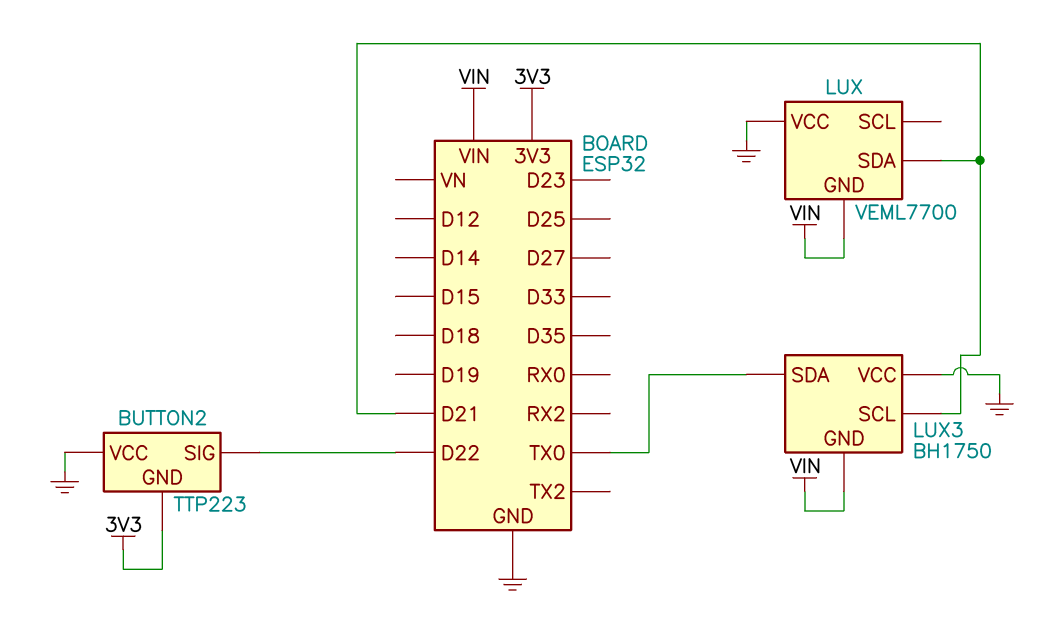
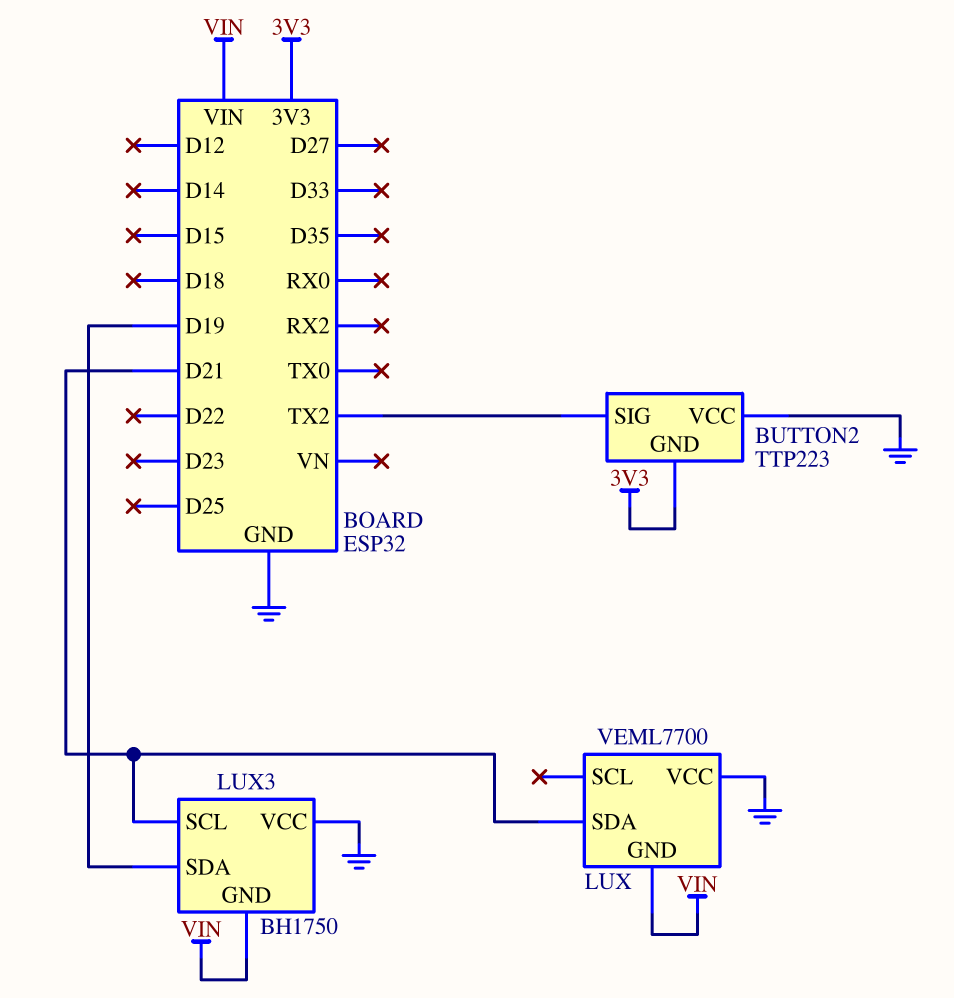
BUTTON2 pin SIG: D22 -> TX2
LUX3 pin SDA: TX0 -> D19

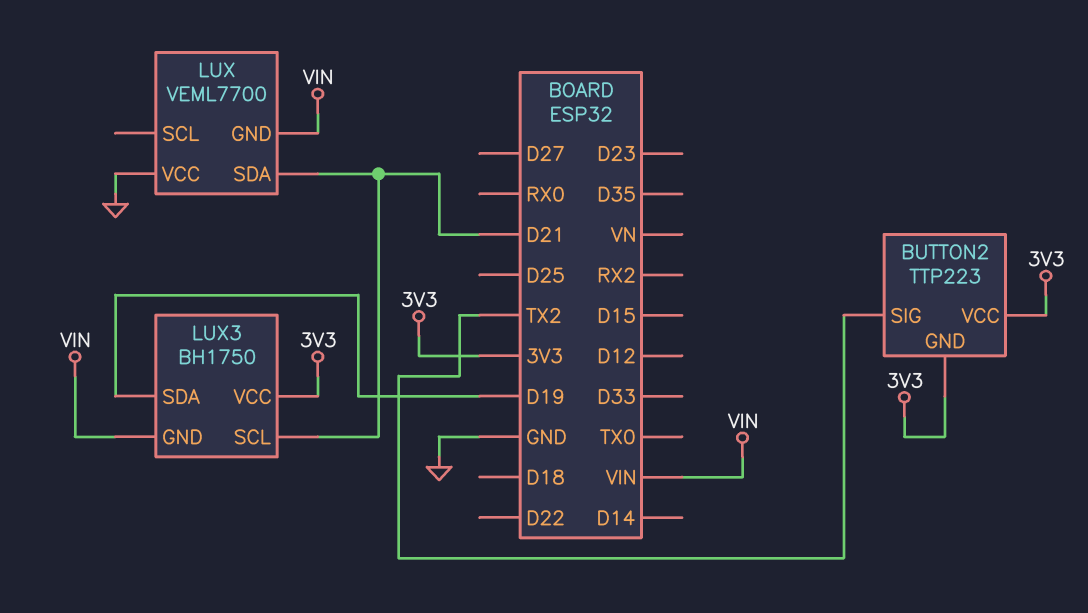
BUTTON2 pin VCC: GND -> 3V3
LUX3 pin VCC: GND -> 3V3

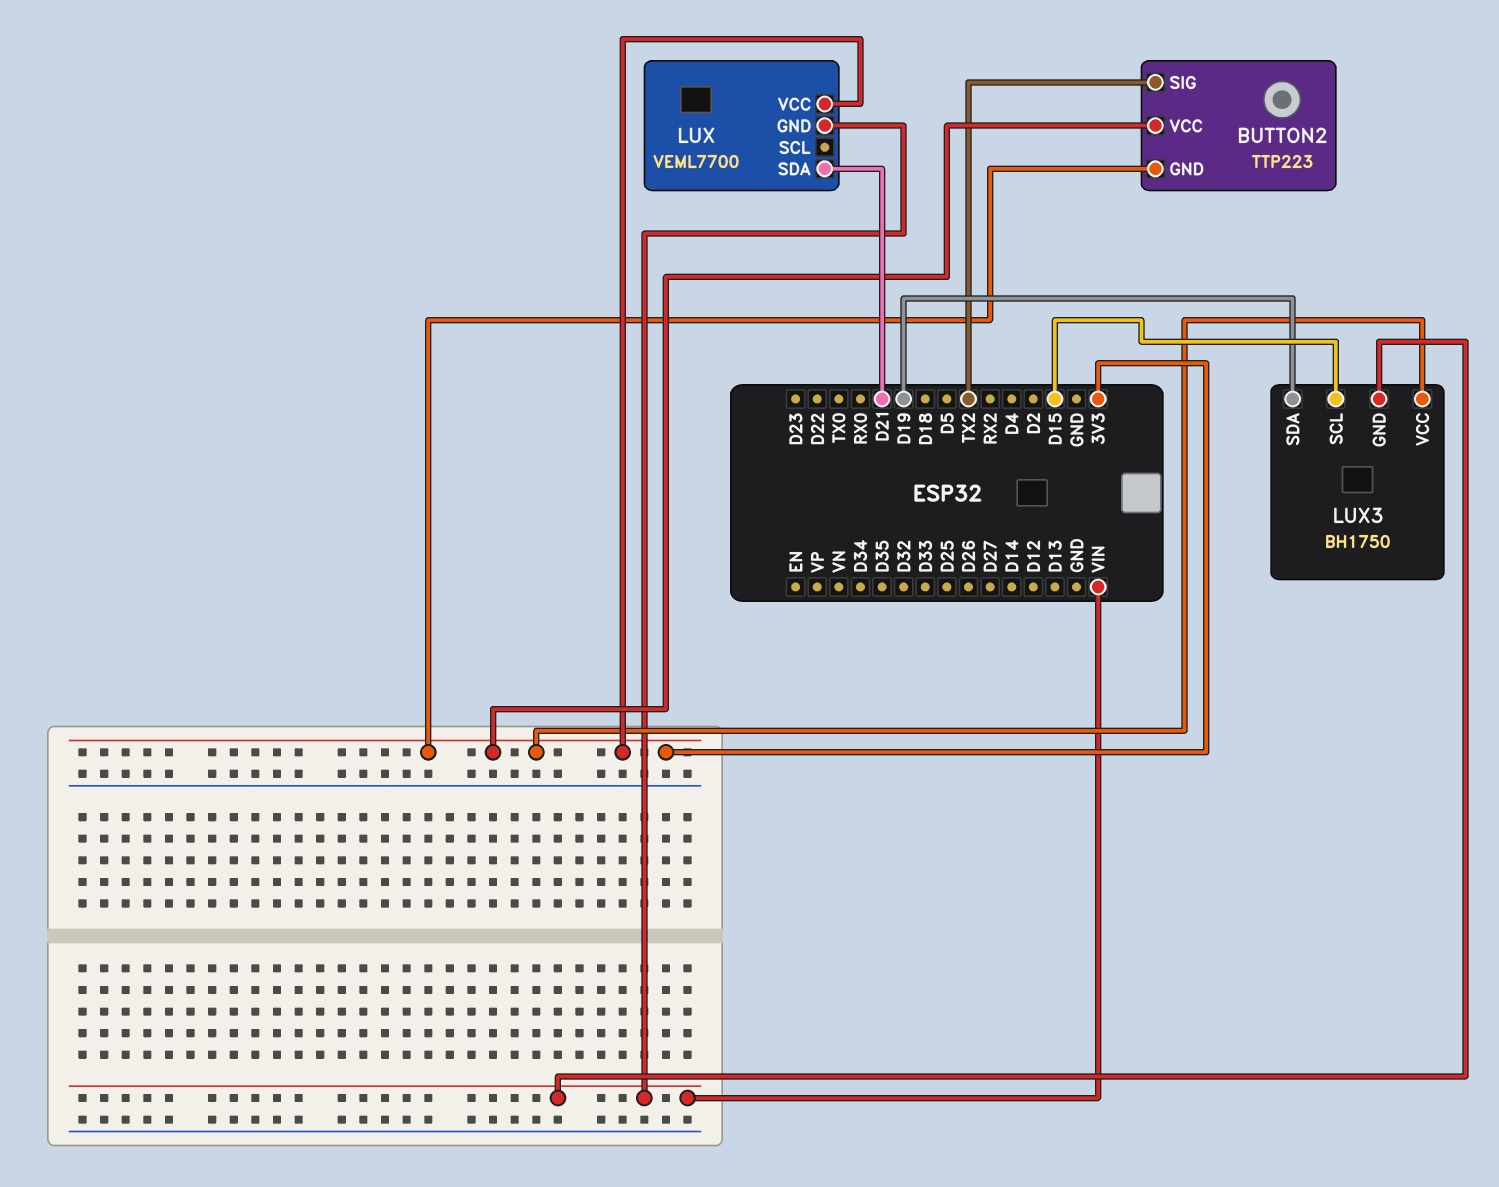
LUX pin VCC: GND -> 3V3
LUX3 pin SCL: D21 -> D15

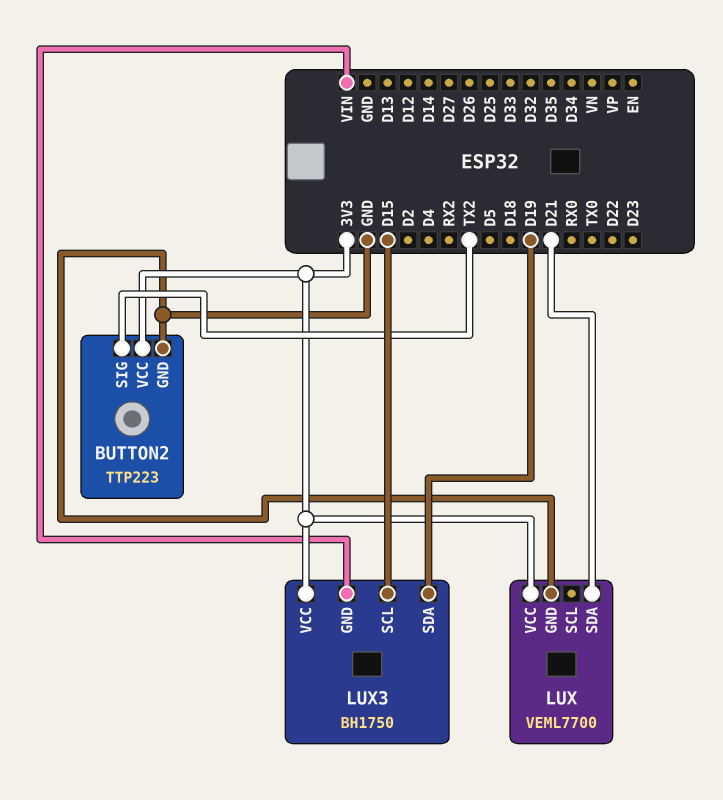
BUTTON2 pin GND: 3V3 -> GND
LUX pin GND: VIN -> GND

